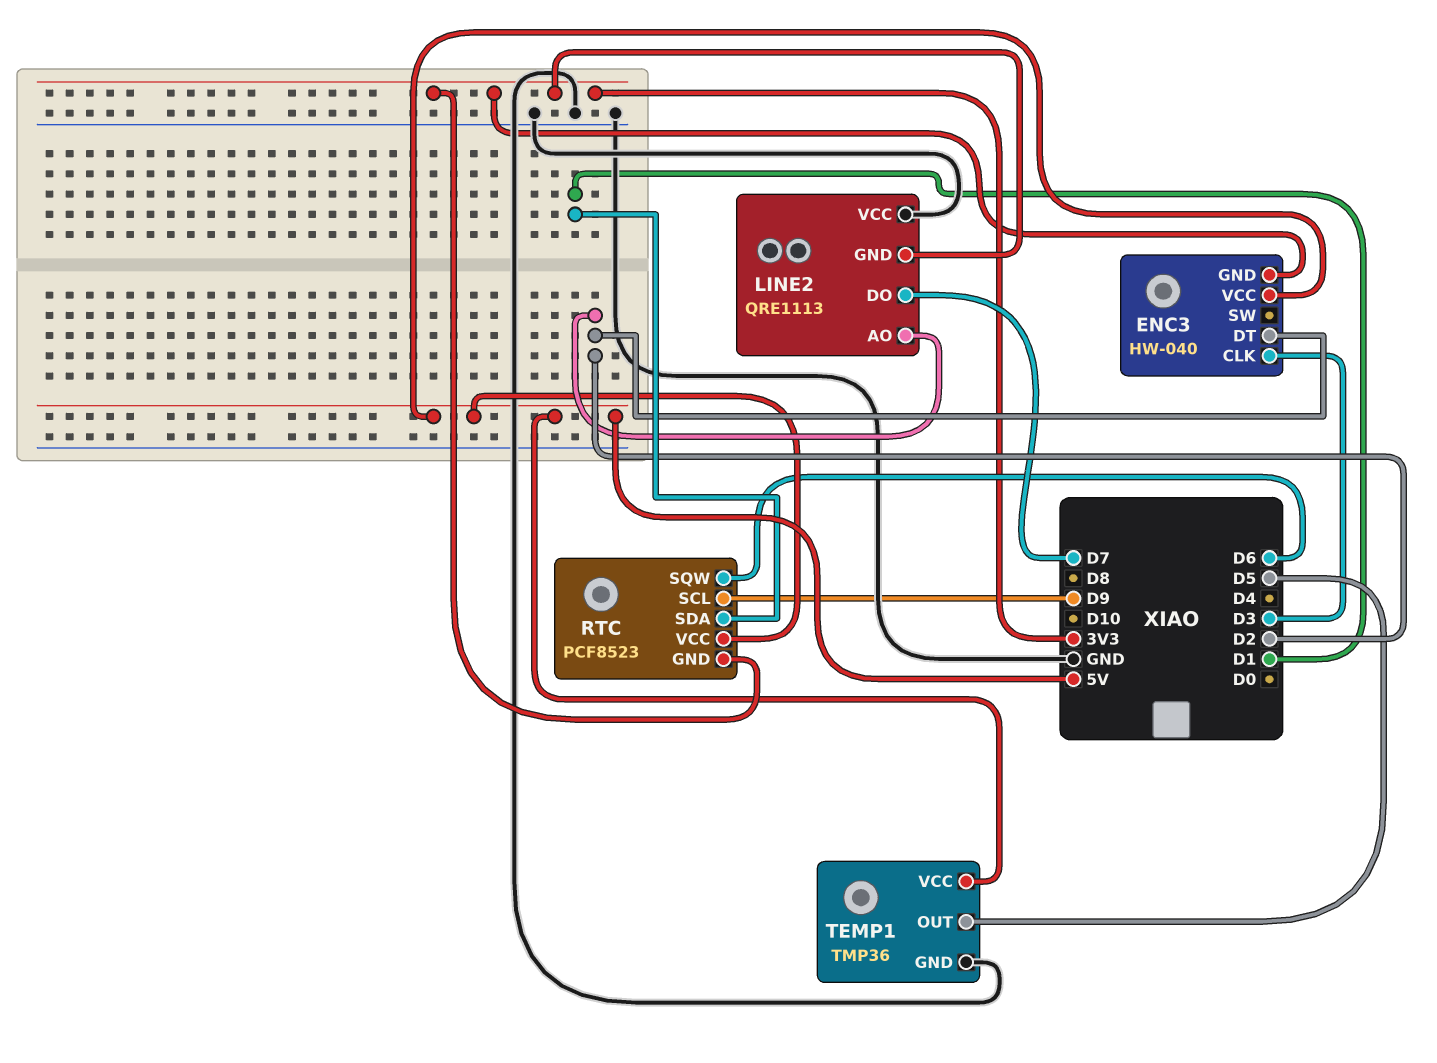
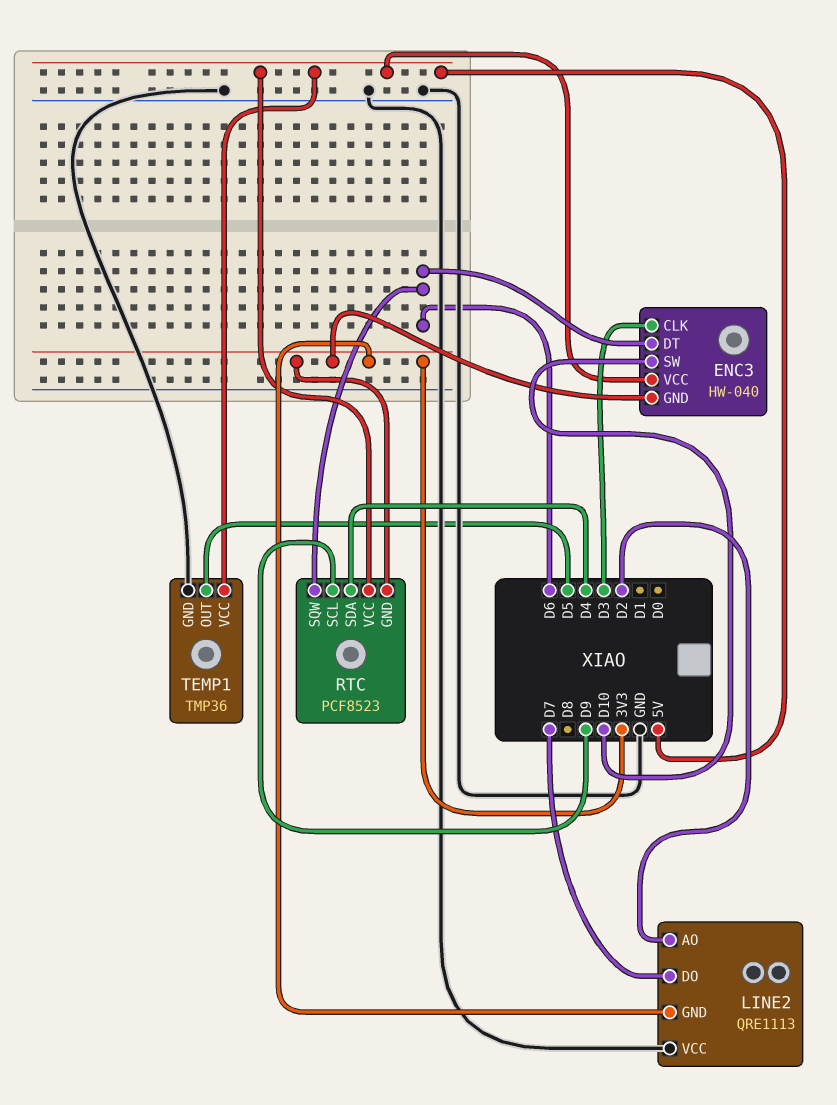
ENC3 pin DT: D2 -> D6
ENC3 pin SW: none -> D10
RTC pin SDA: D1 -> D4

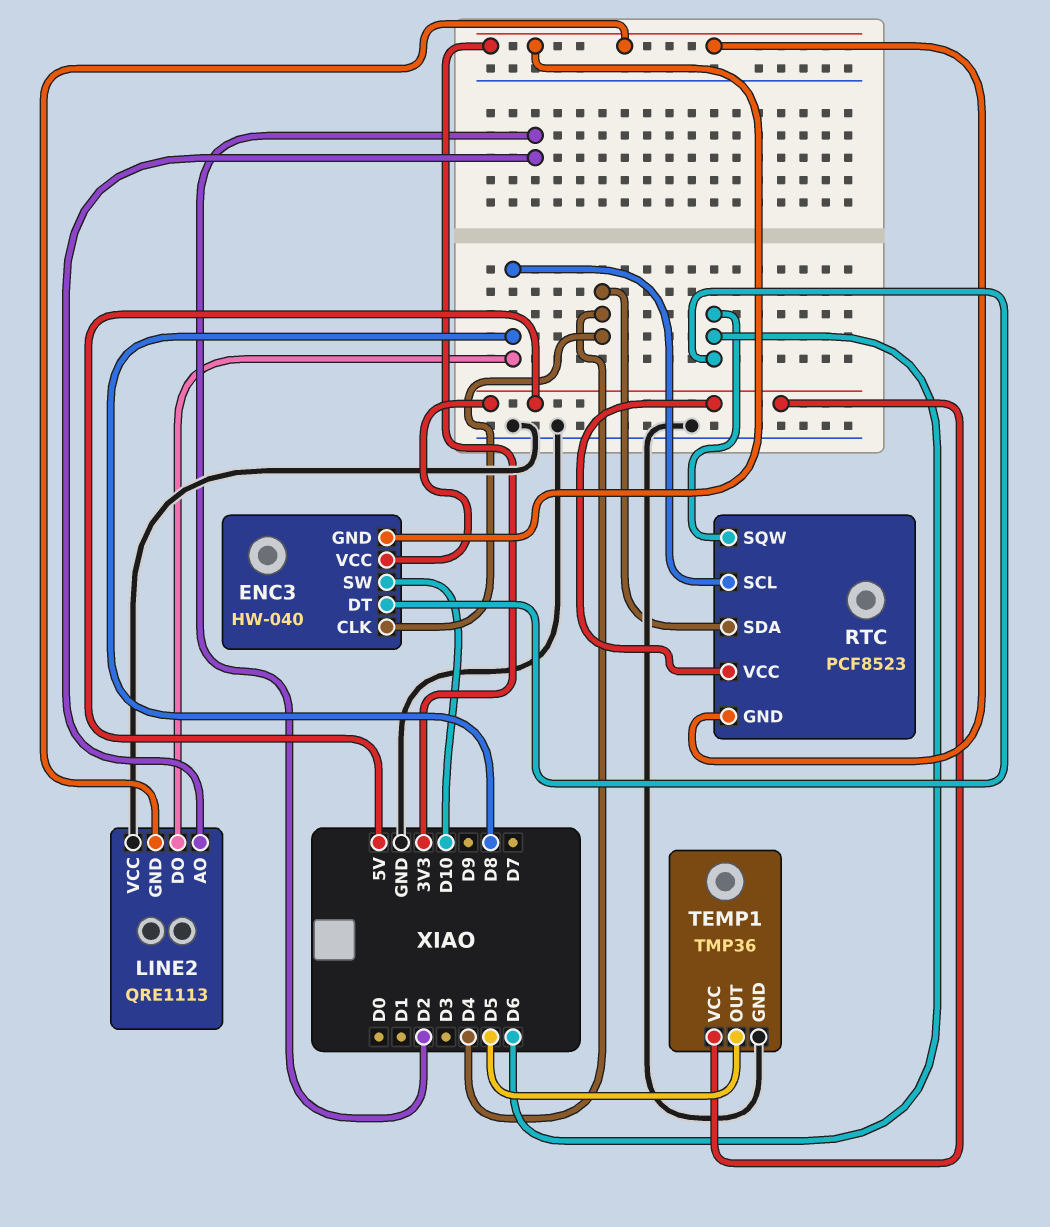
ENC3 pin CLK: D3 -> D4
LINE2 pin DO: D7 -> D8
RTC pin SCL: D9 -> D8

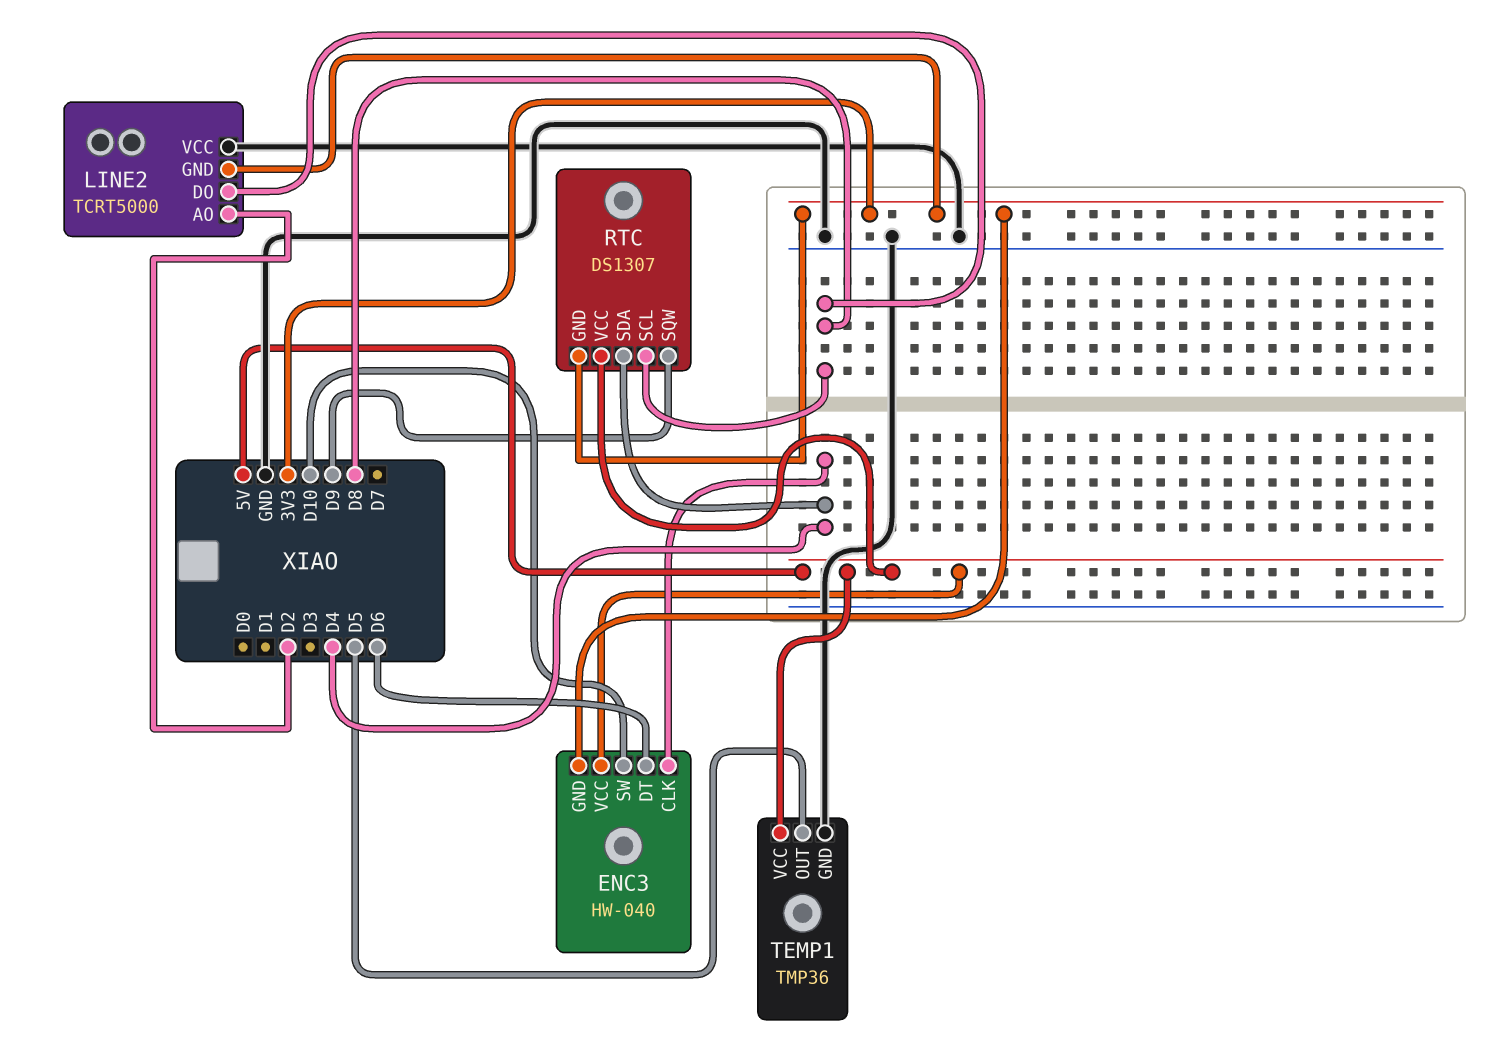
LINE2: QRE1113 -> TCRT5000
RTC: PCF8523 -> DS1307
RTC pin SQW: D6 -> D9

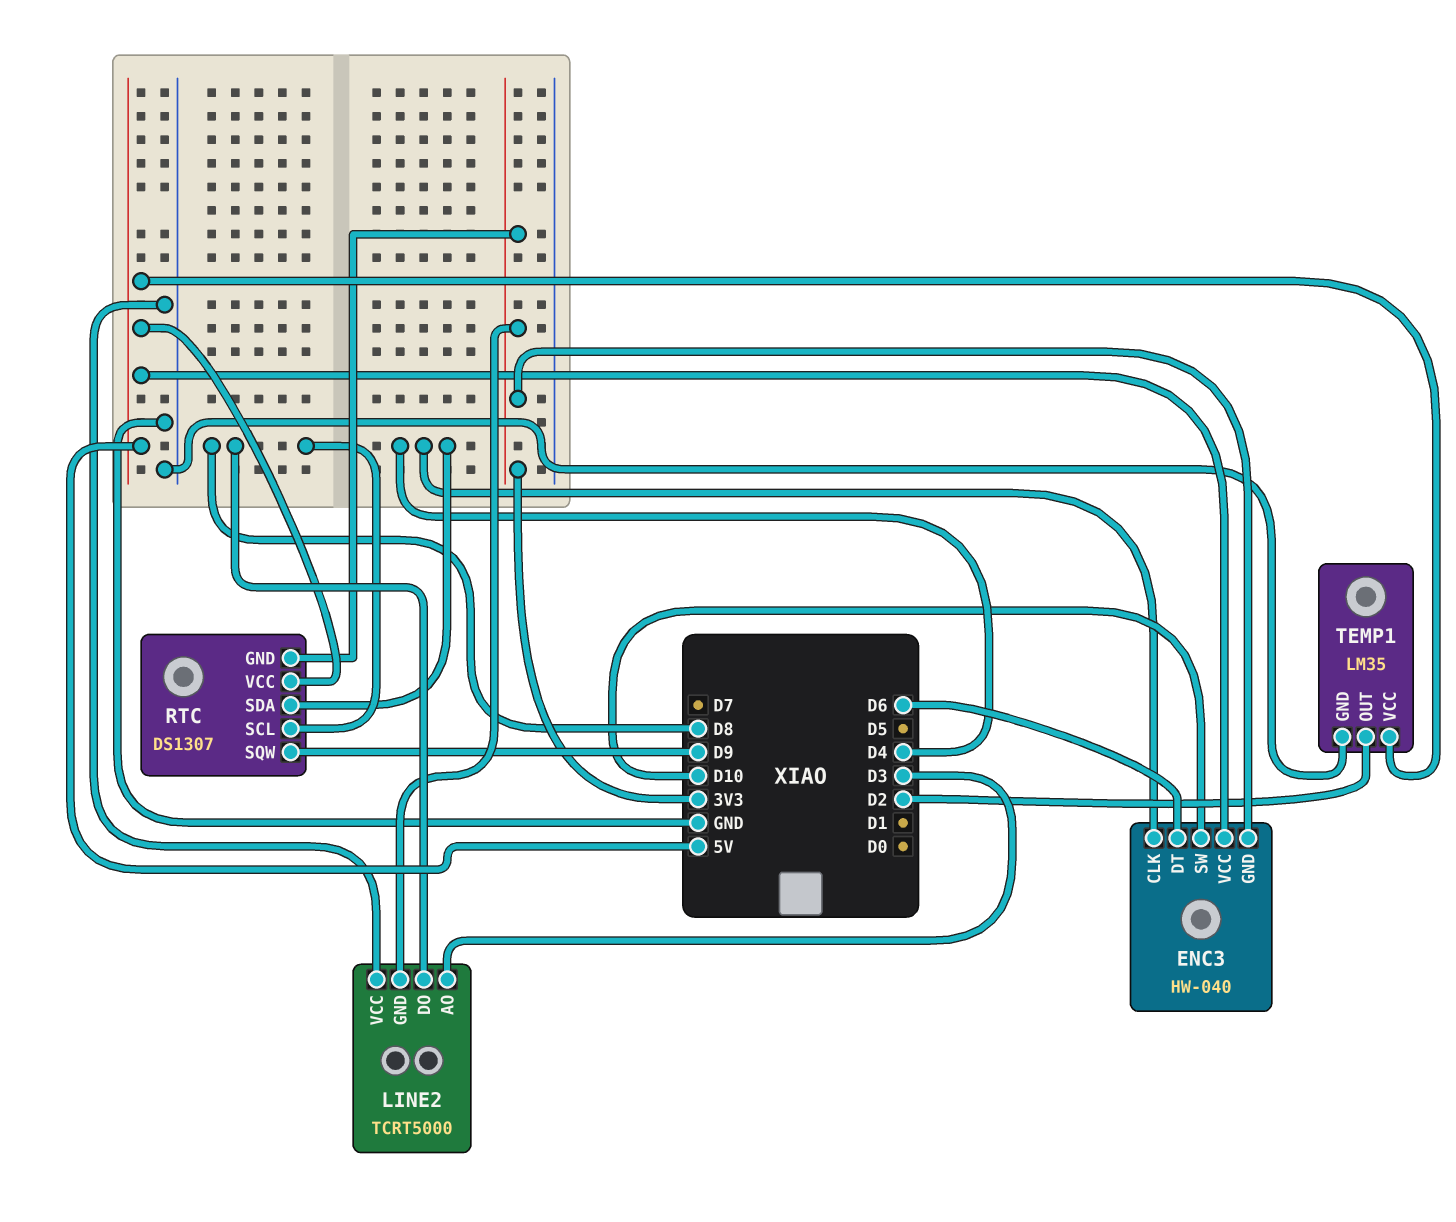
LINE2 pin AO: D2 -> D3
TEMP1: TMP36 -> LM35
TEMP1 pin OUT: D5 -> D2

